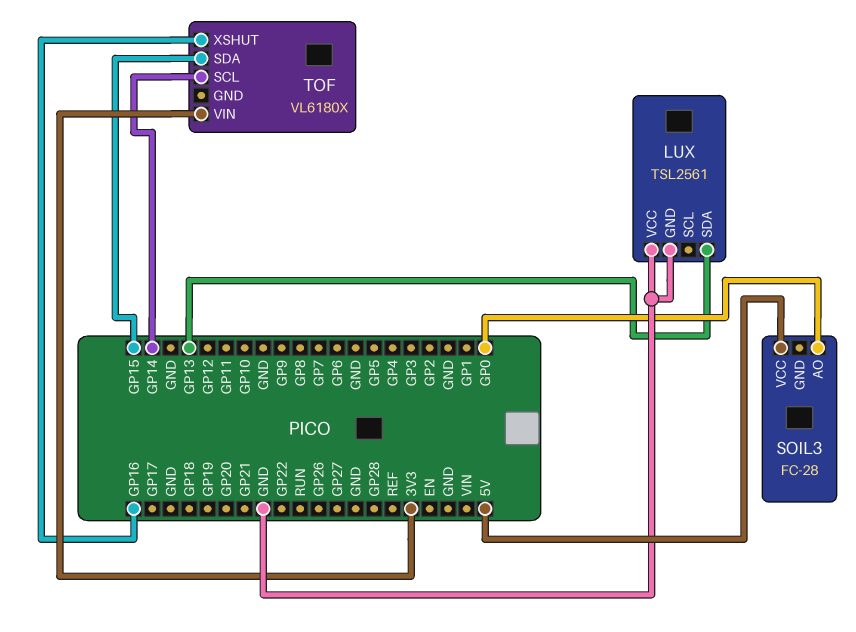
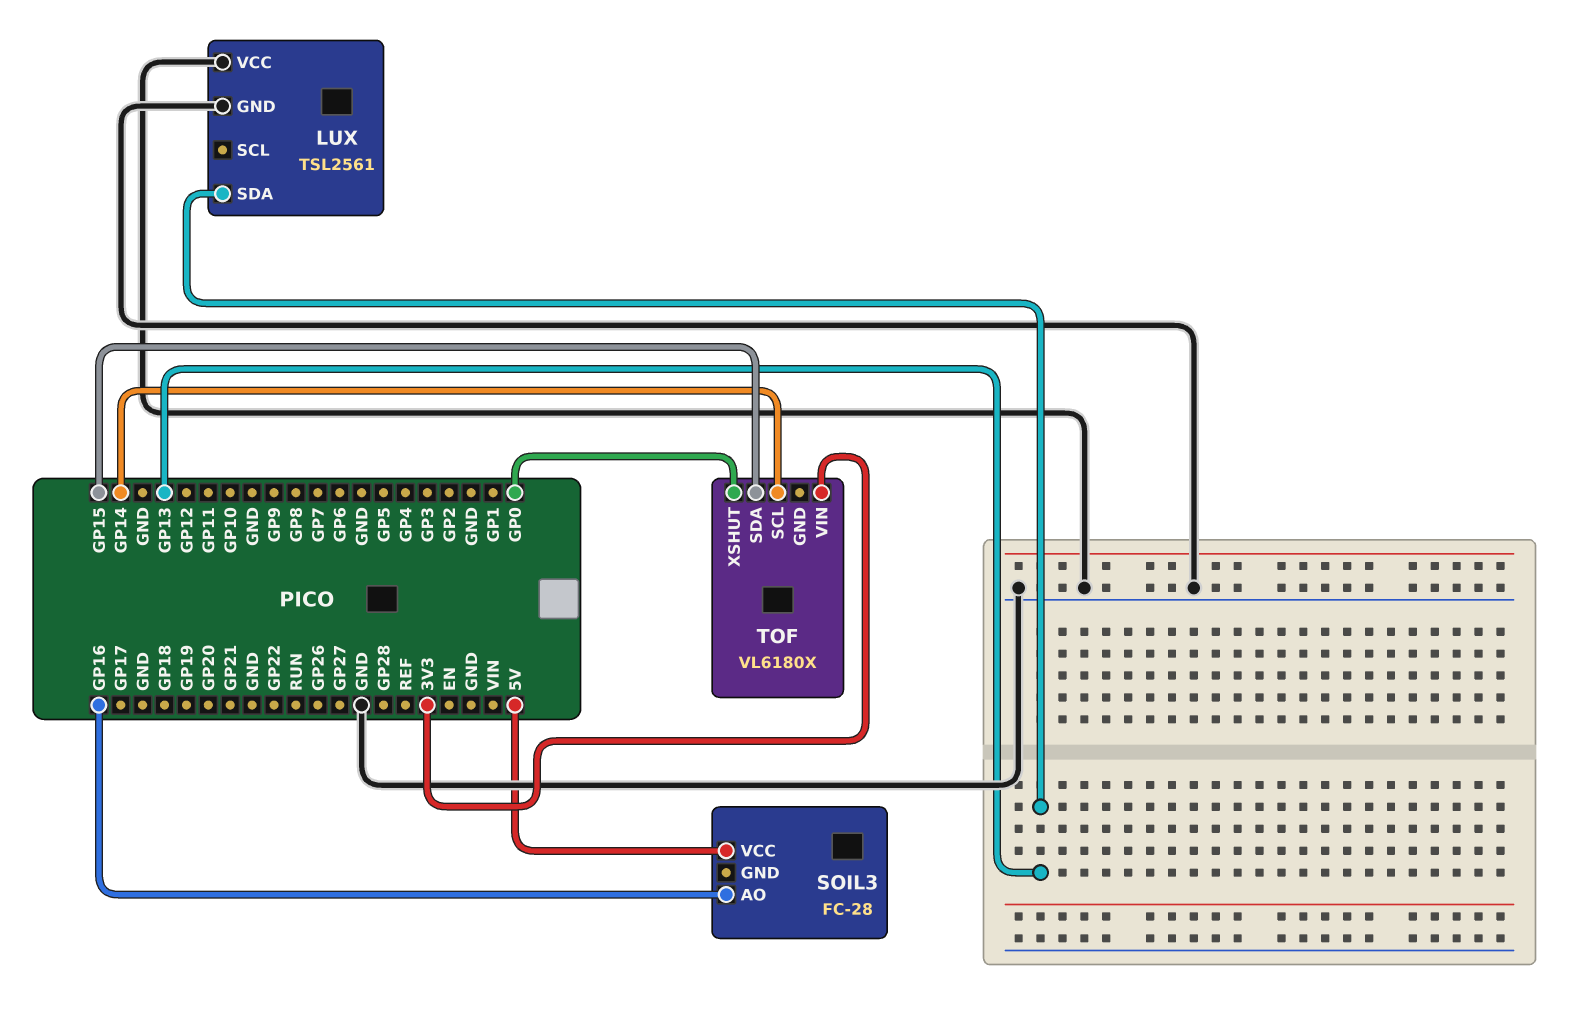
SOIL3 pin AO: GP0 -> GP16
TOF pin XSHUT: GP16 -> GP0

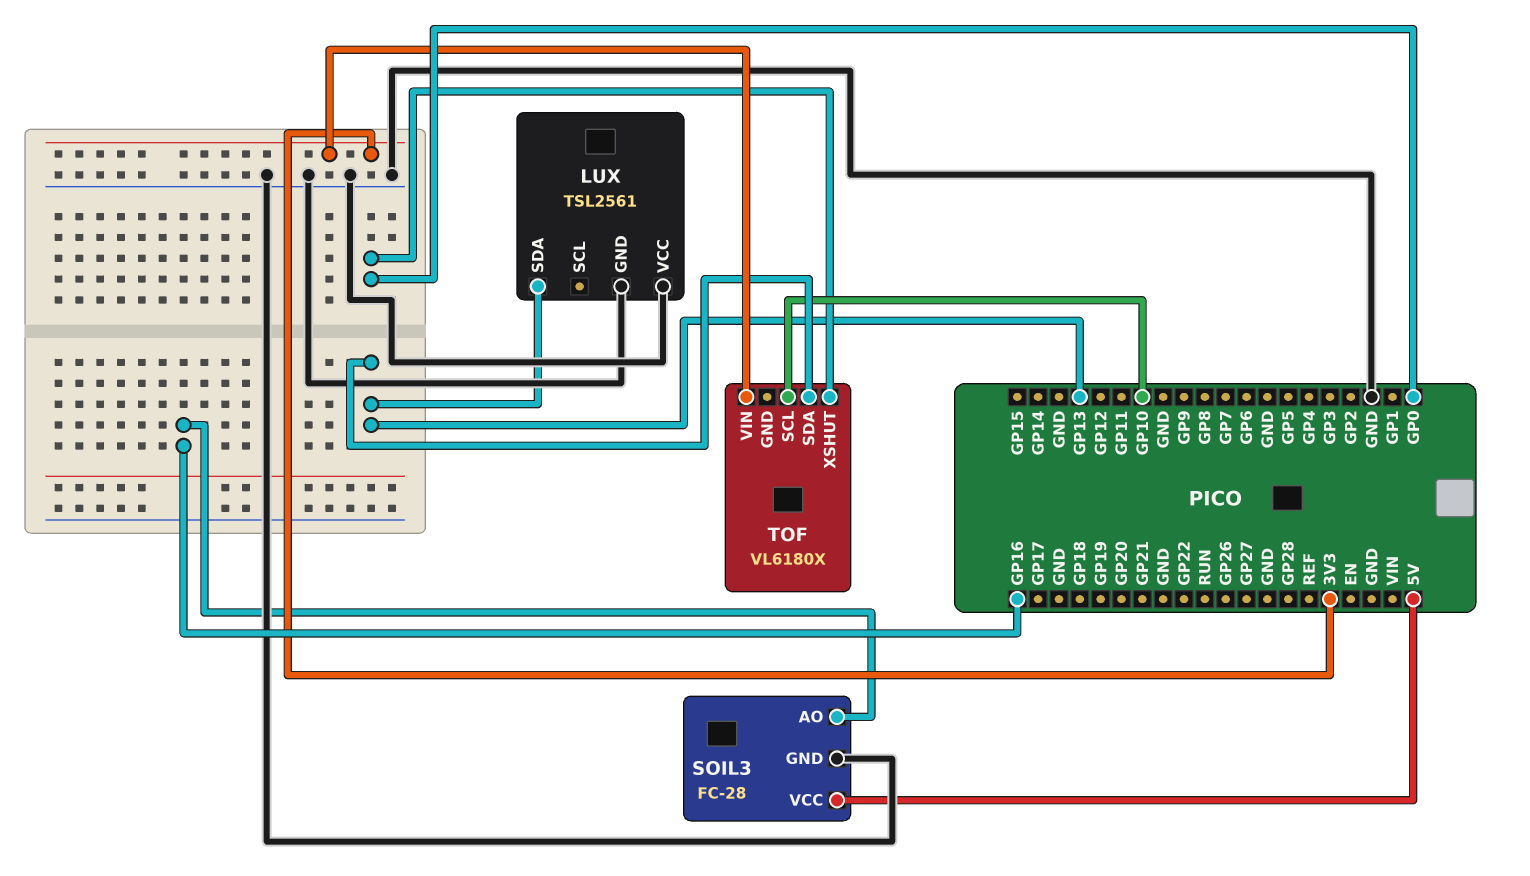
SOIL3 pin GND: none -> GND
TOF pin SCL: GP14 -> GP10
TOF pin SDA: GP15 -> GP13

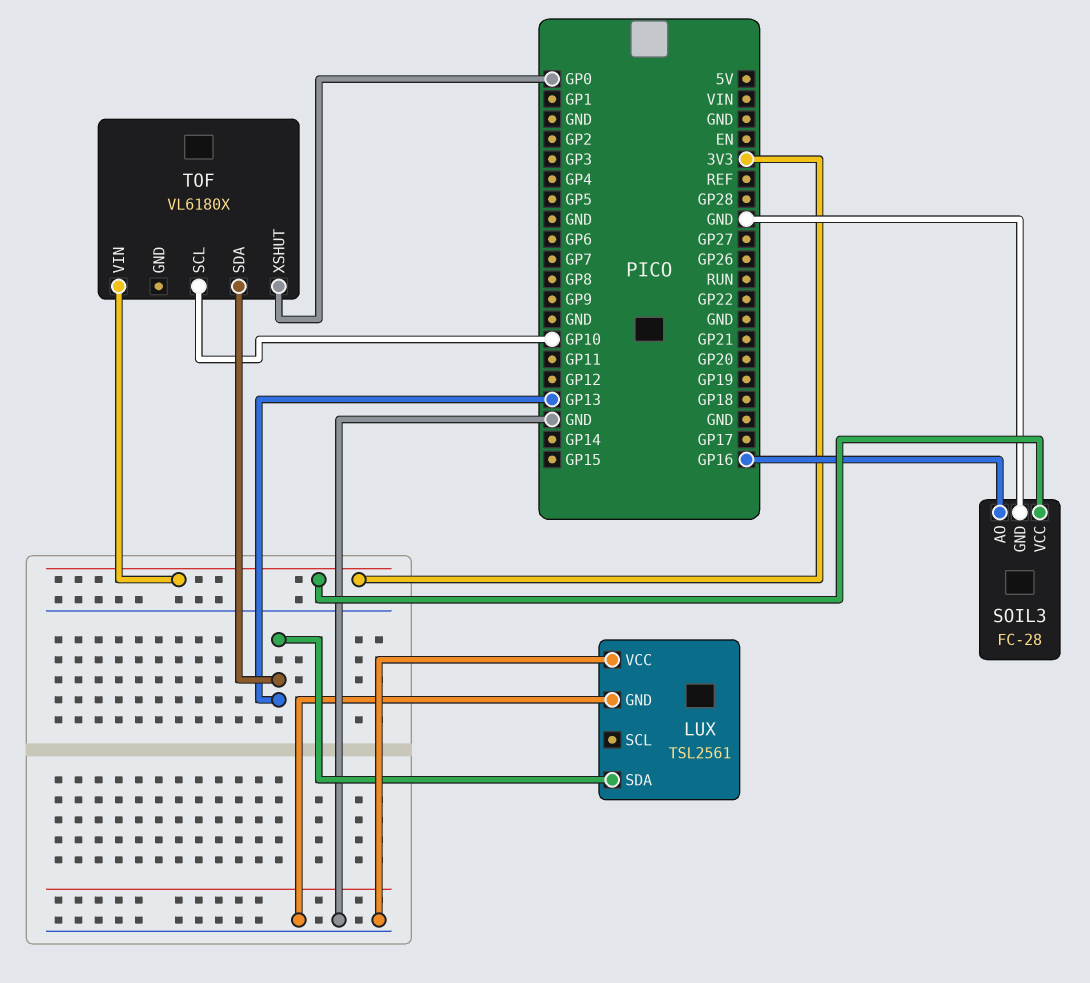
SOIL3 pin VCC: 5V -> 3V3

